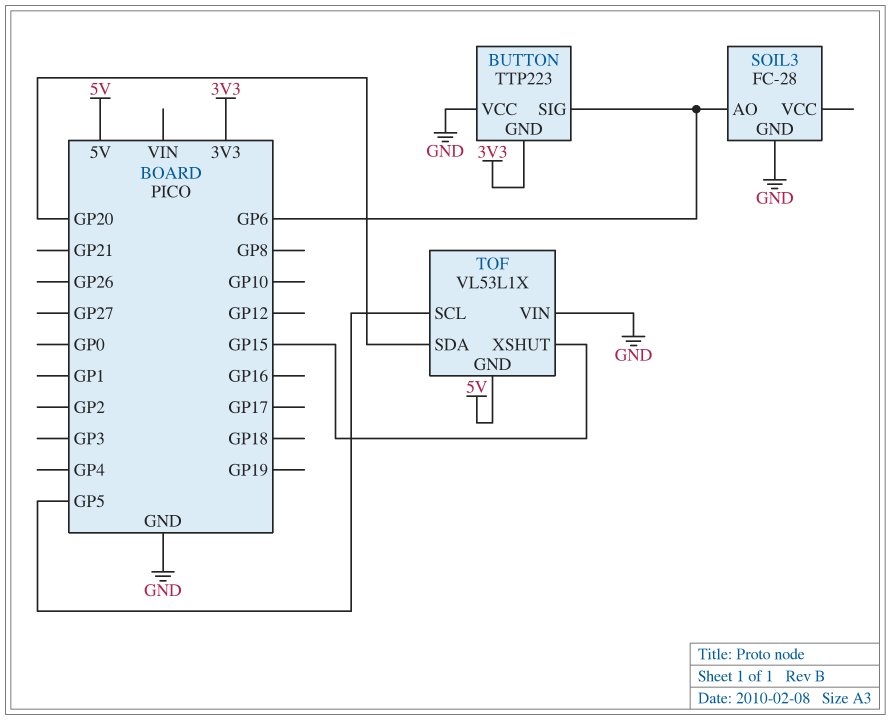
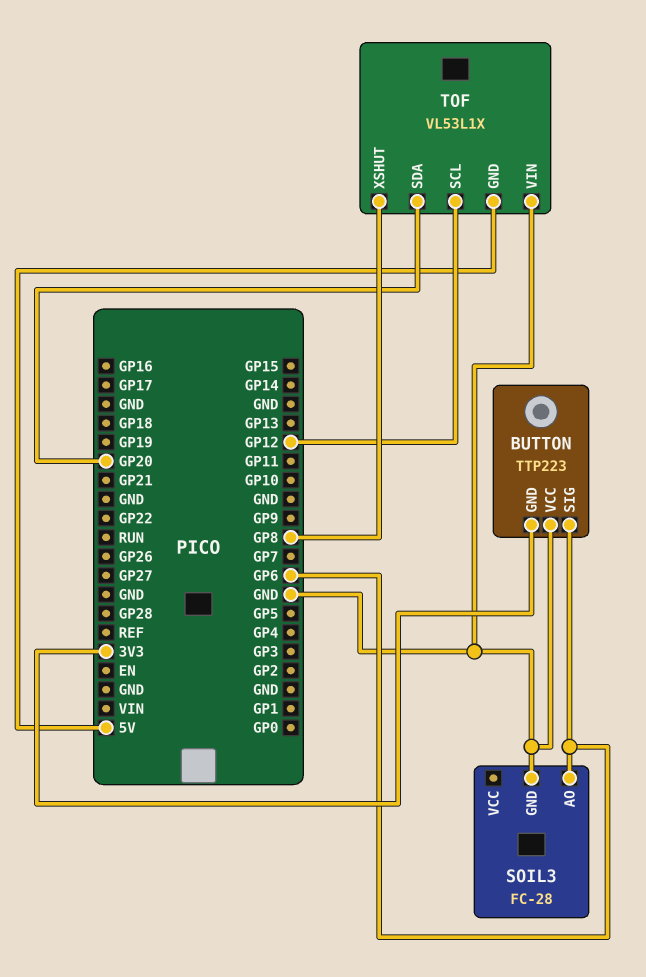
TOF pin SCL: GP5 -> GP12
TOF pin XSHUT: GP15 -> GP8

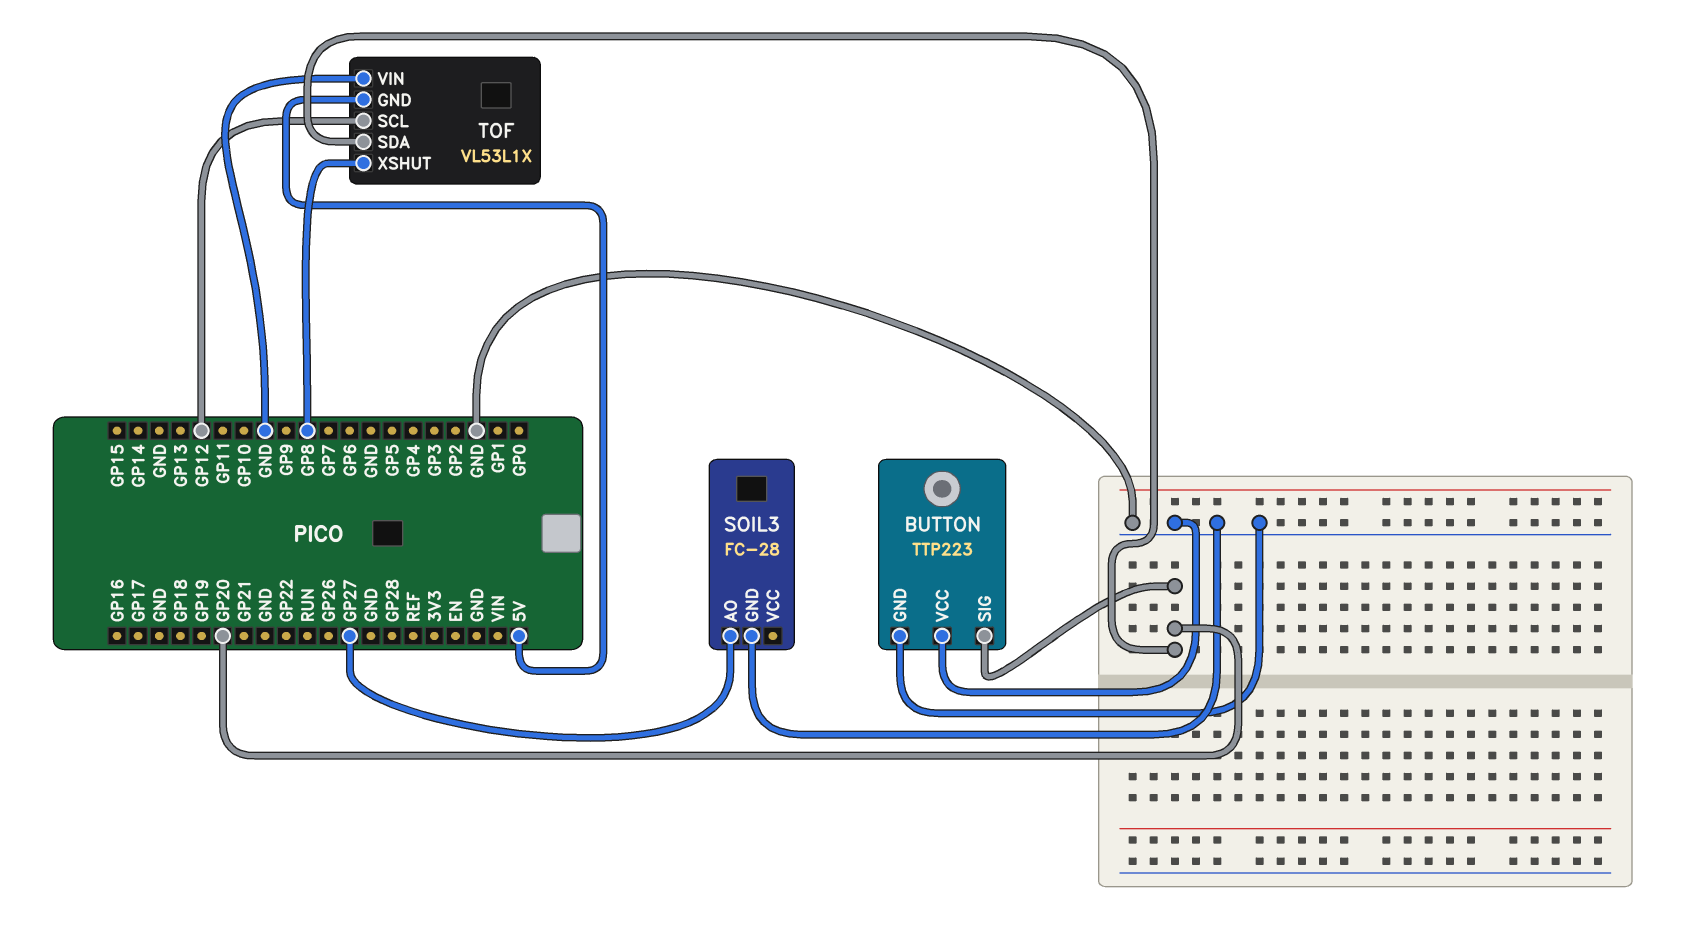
BUTTON pin GND: 3V3 -> GND
BUTTON pin SIG: GP6 -> GP20
SOIL3 pin AO: GP6 -> GP27

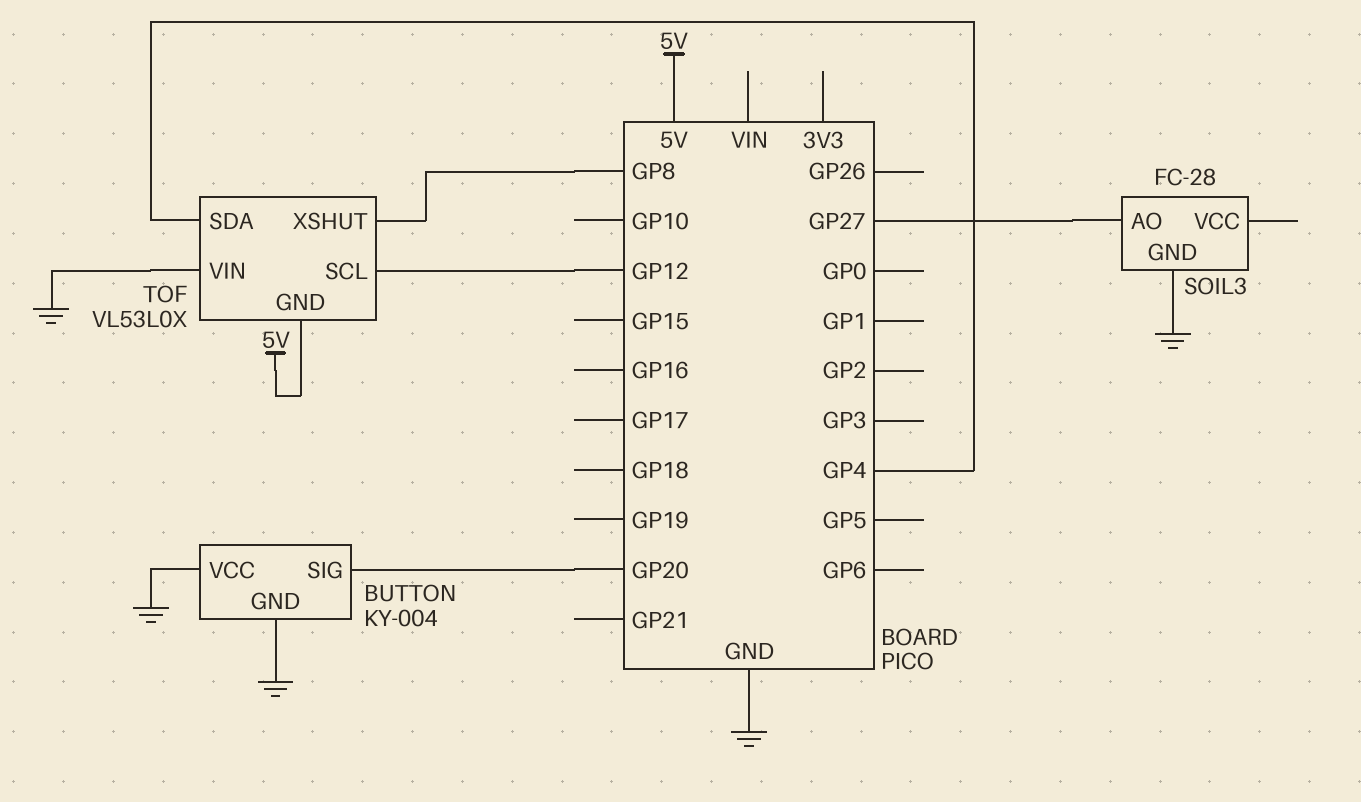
BUTTON: TTP223 -> KY-004
TOF: VL53L1X -> VL53L0X
TOF pin SDA: GP20 -> GP4

